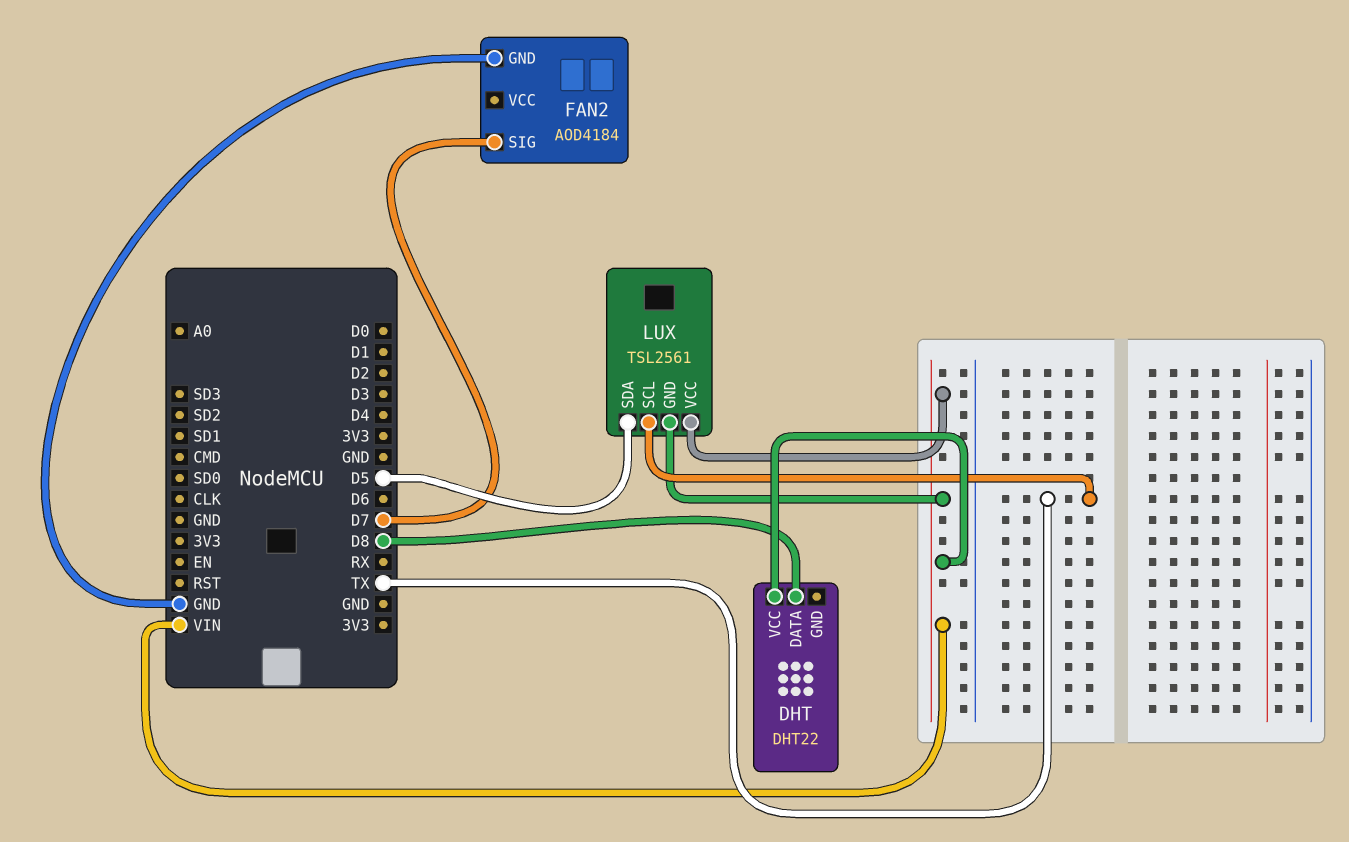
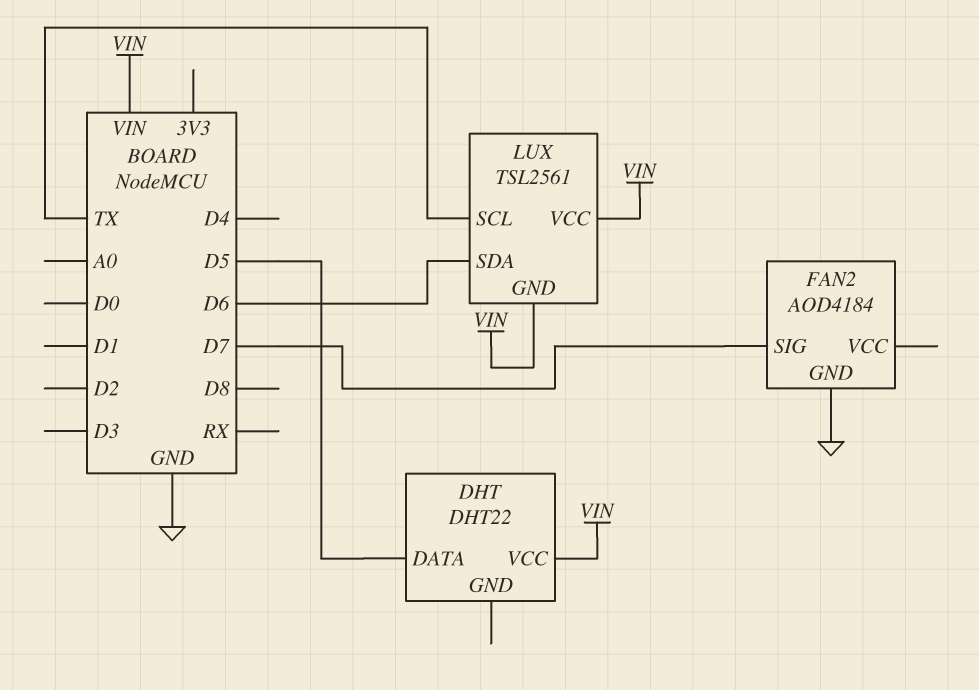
DHT pin DATA: D8 -> D5
LUX pin SDA: D5 -> D6

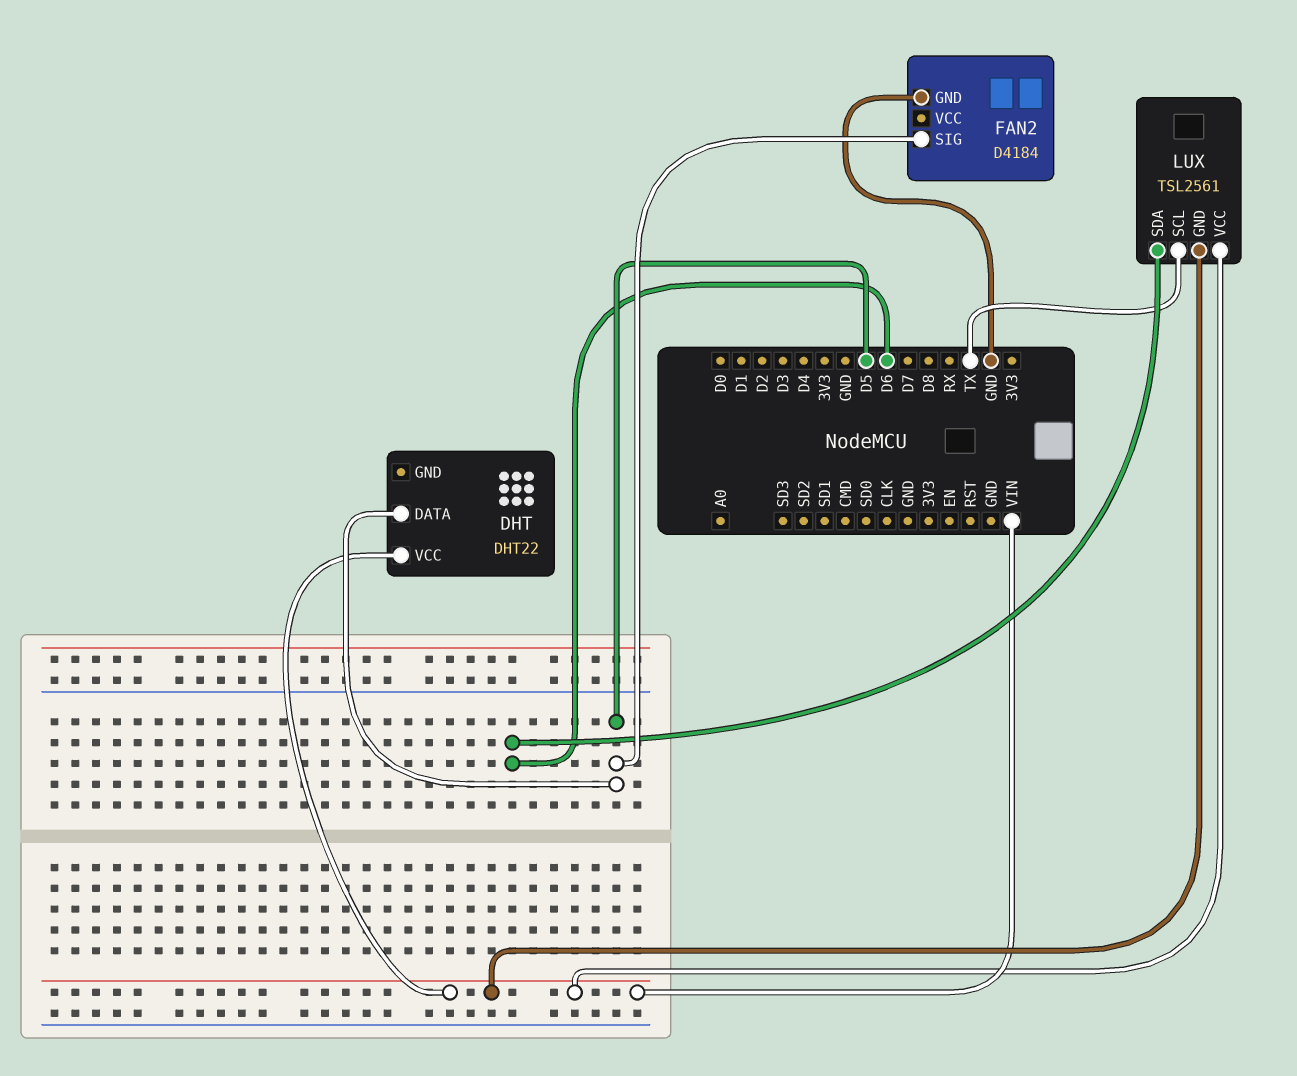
FAN2: AOD4184 -> D4184
FAN2 pin SIG: D7 -> D5

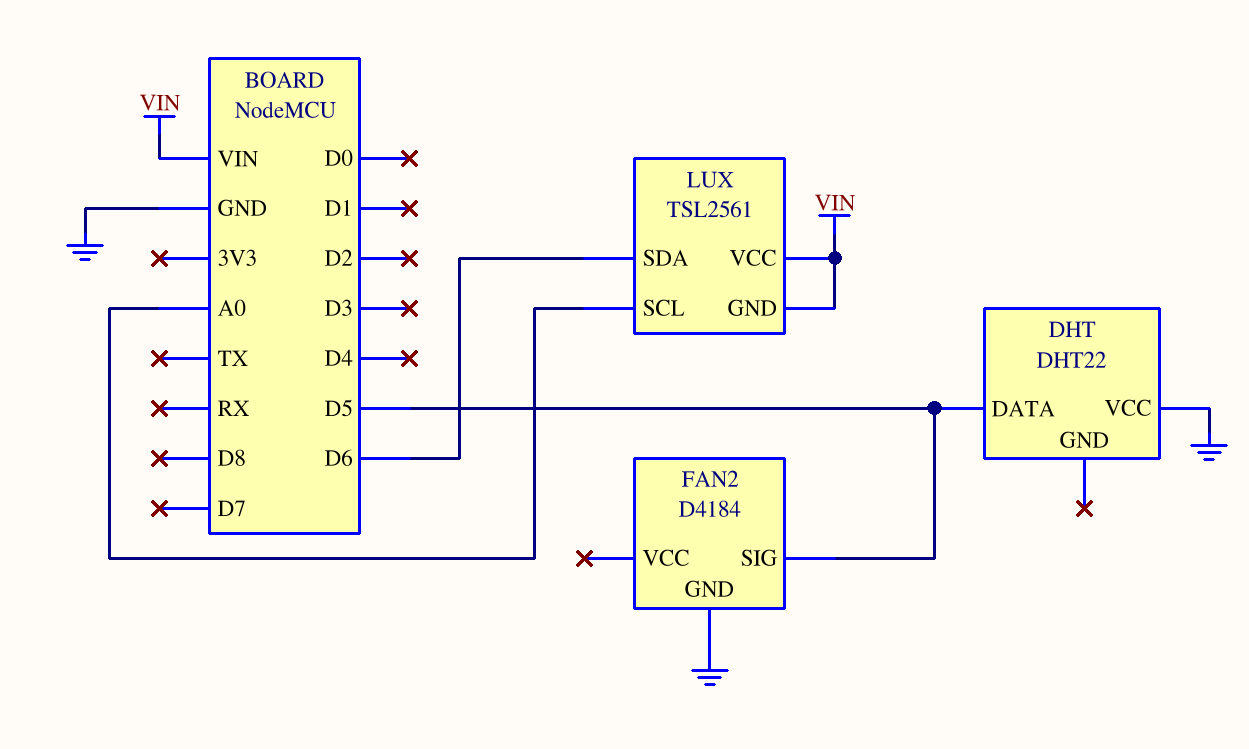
DHT pin VCC: VIN -> GND
LUX pin SCL: TX -> A0

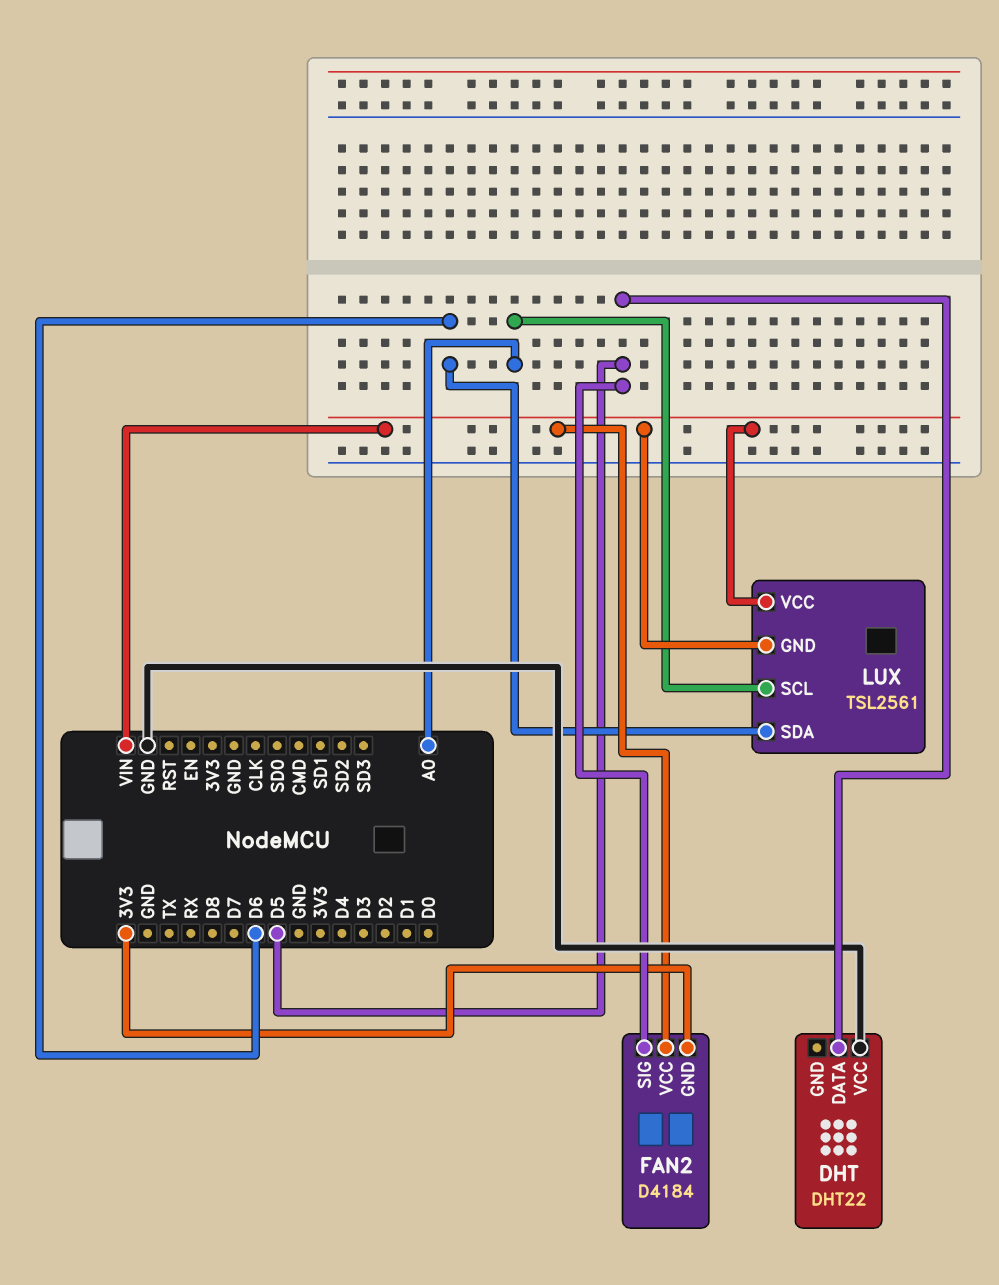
FAN2 pin GND: GND -> 3V3
FAN2 pin VCC: none -> VIN

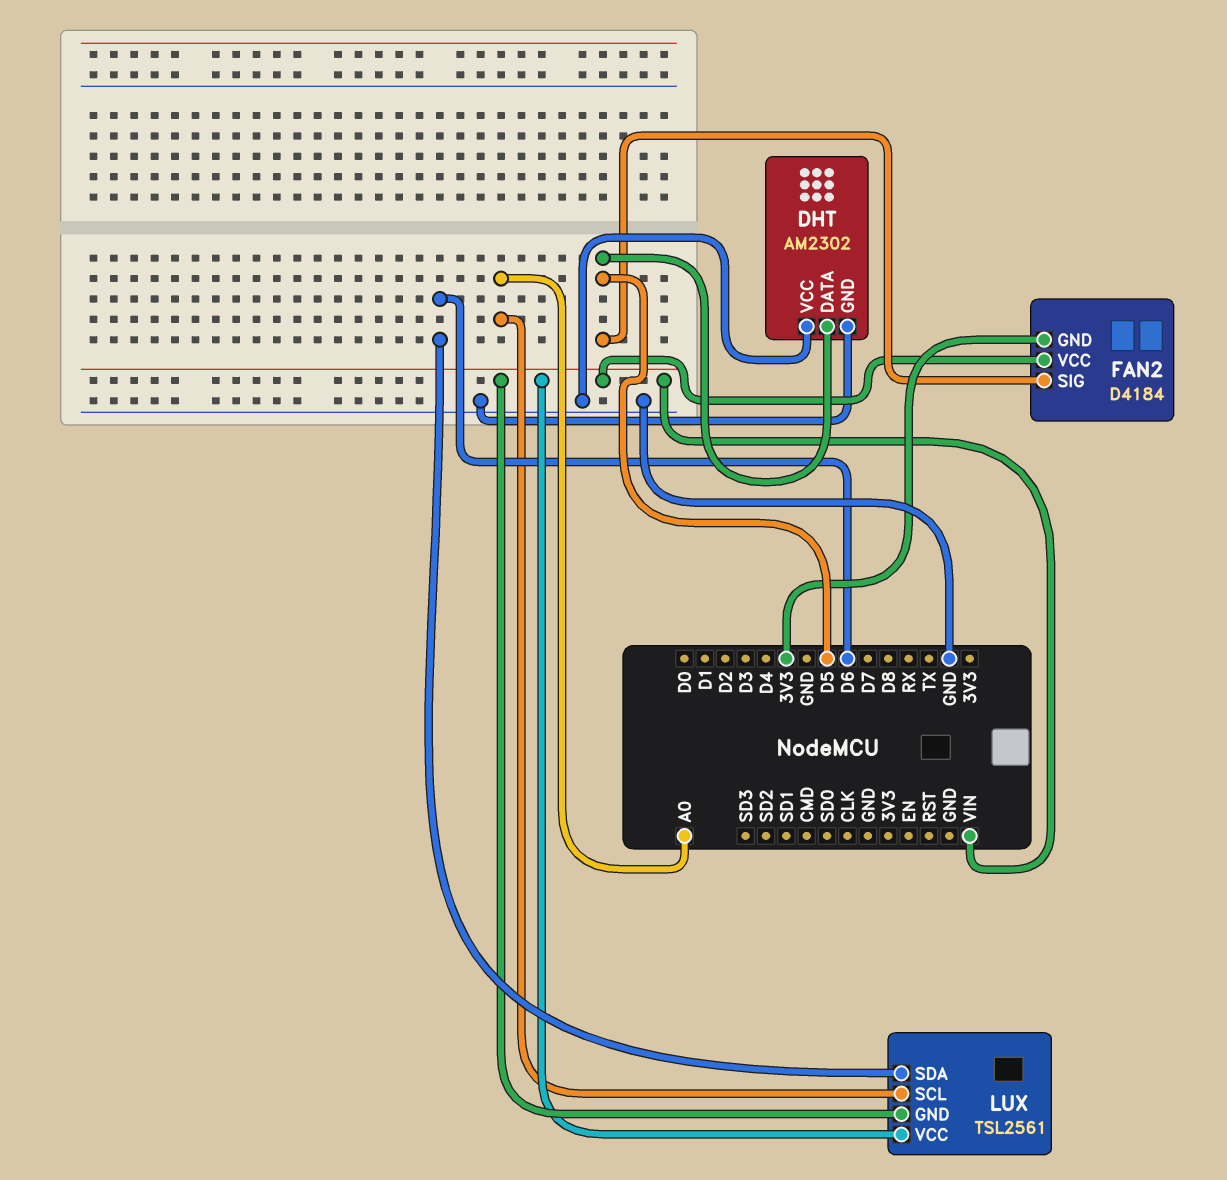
DHT: DHT22 -> AM2302
DHT pin GND: none -> GND

